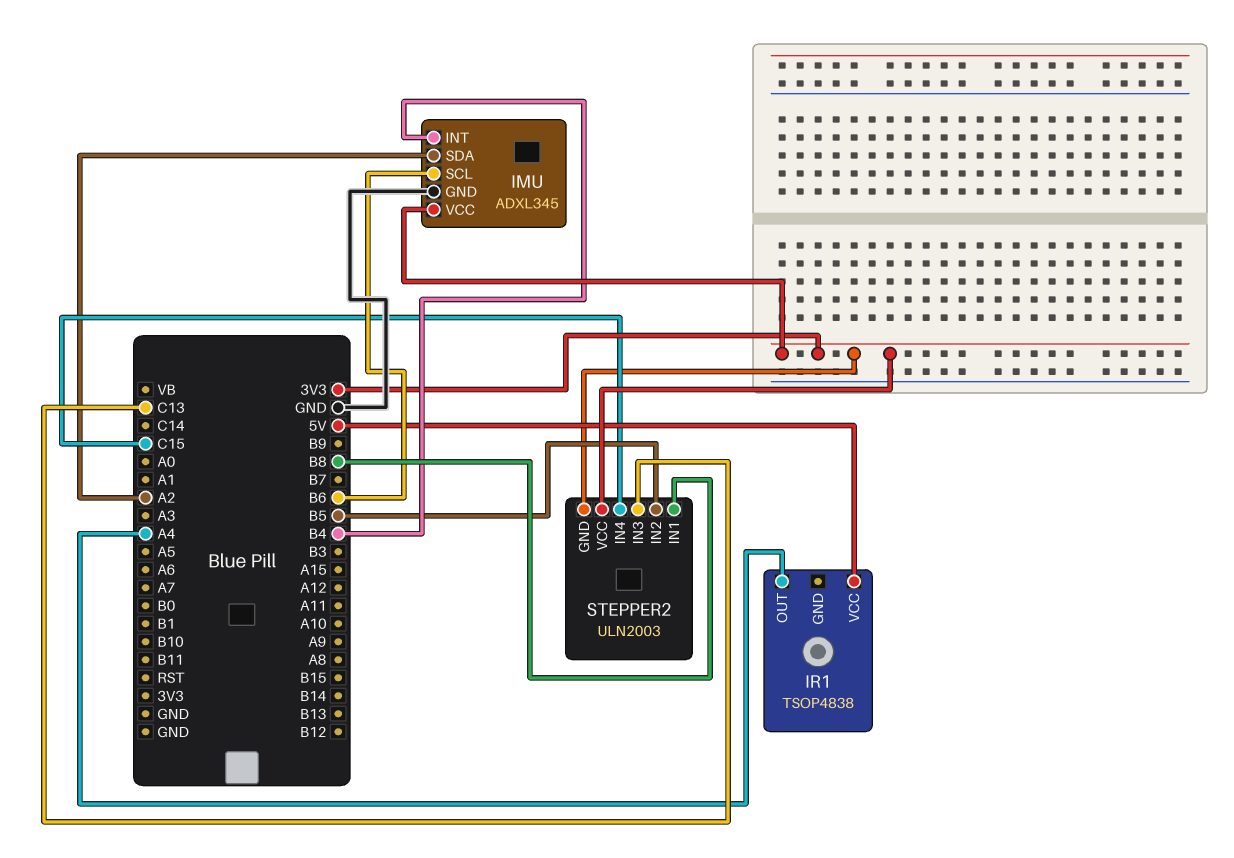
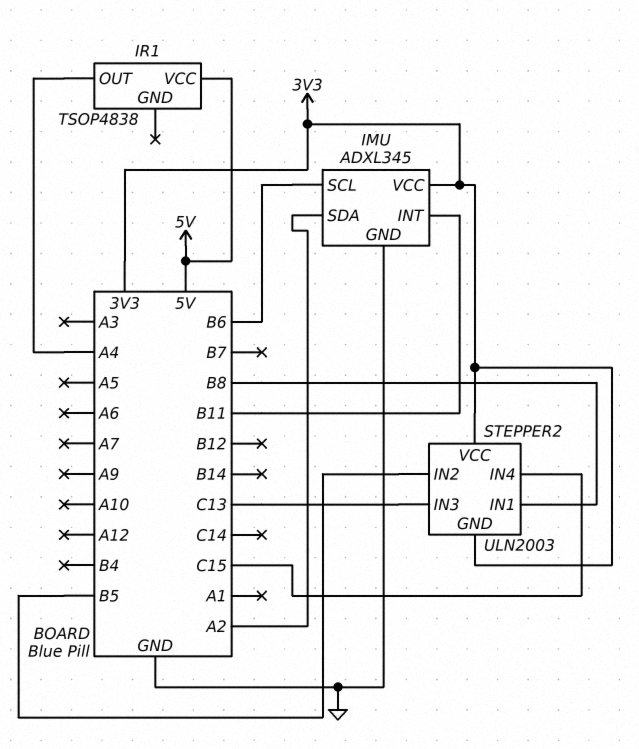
IMU pin INT: B4 -> B11

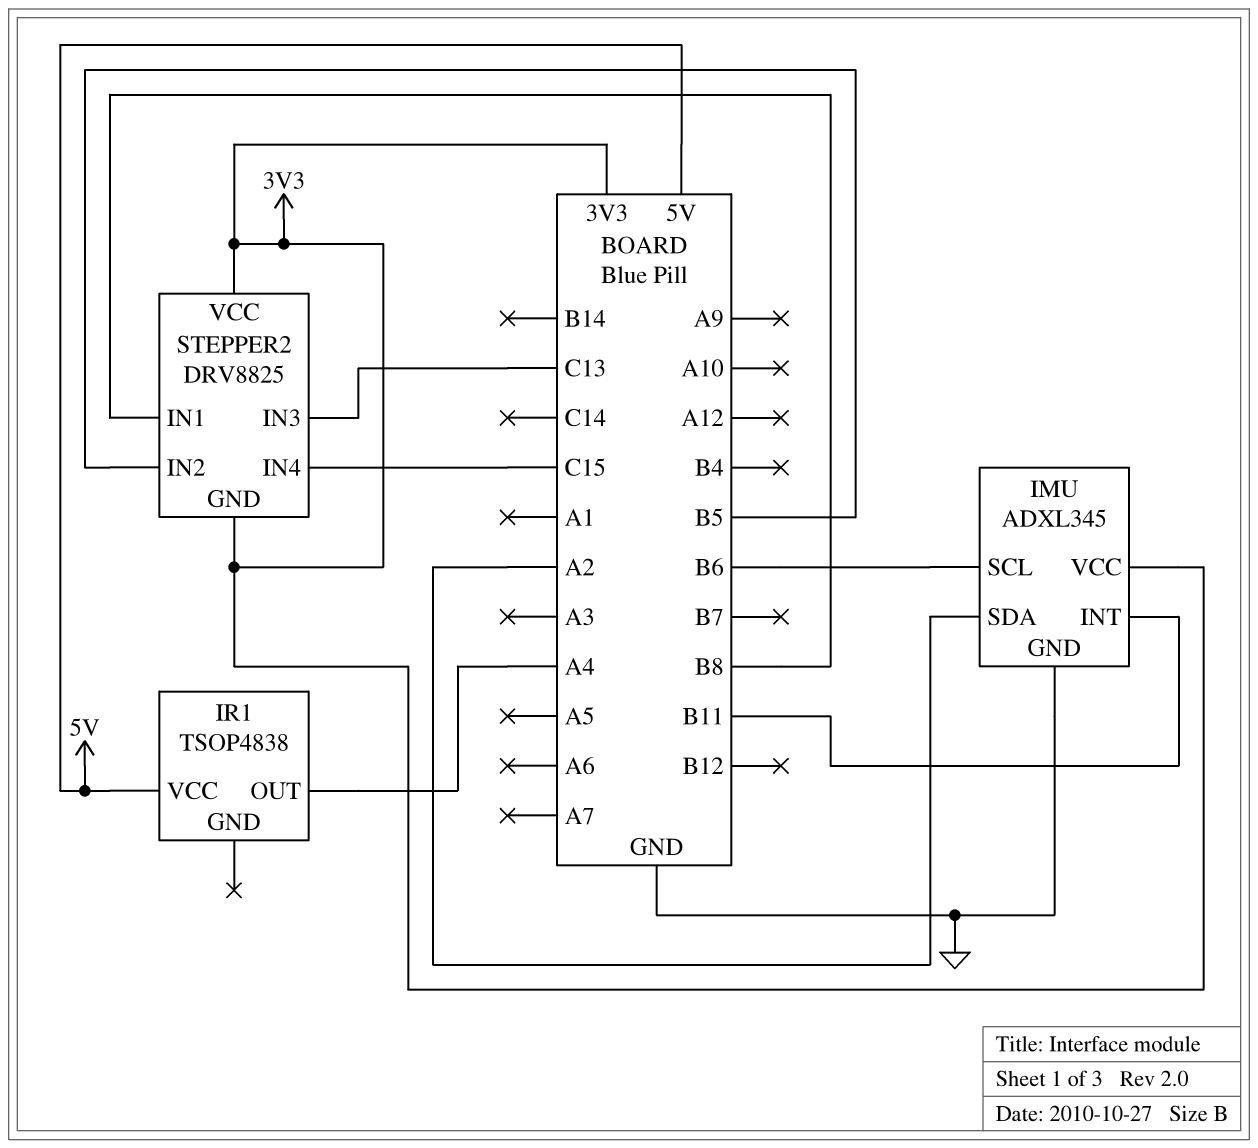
STEPPER2: ULN2003 -> DRV8825

